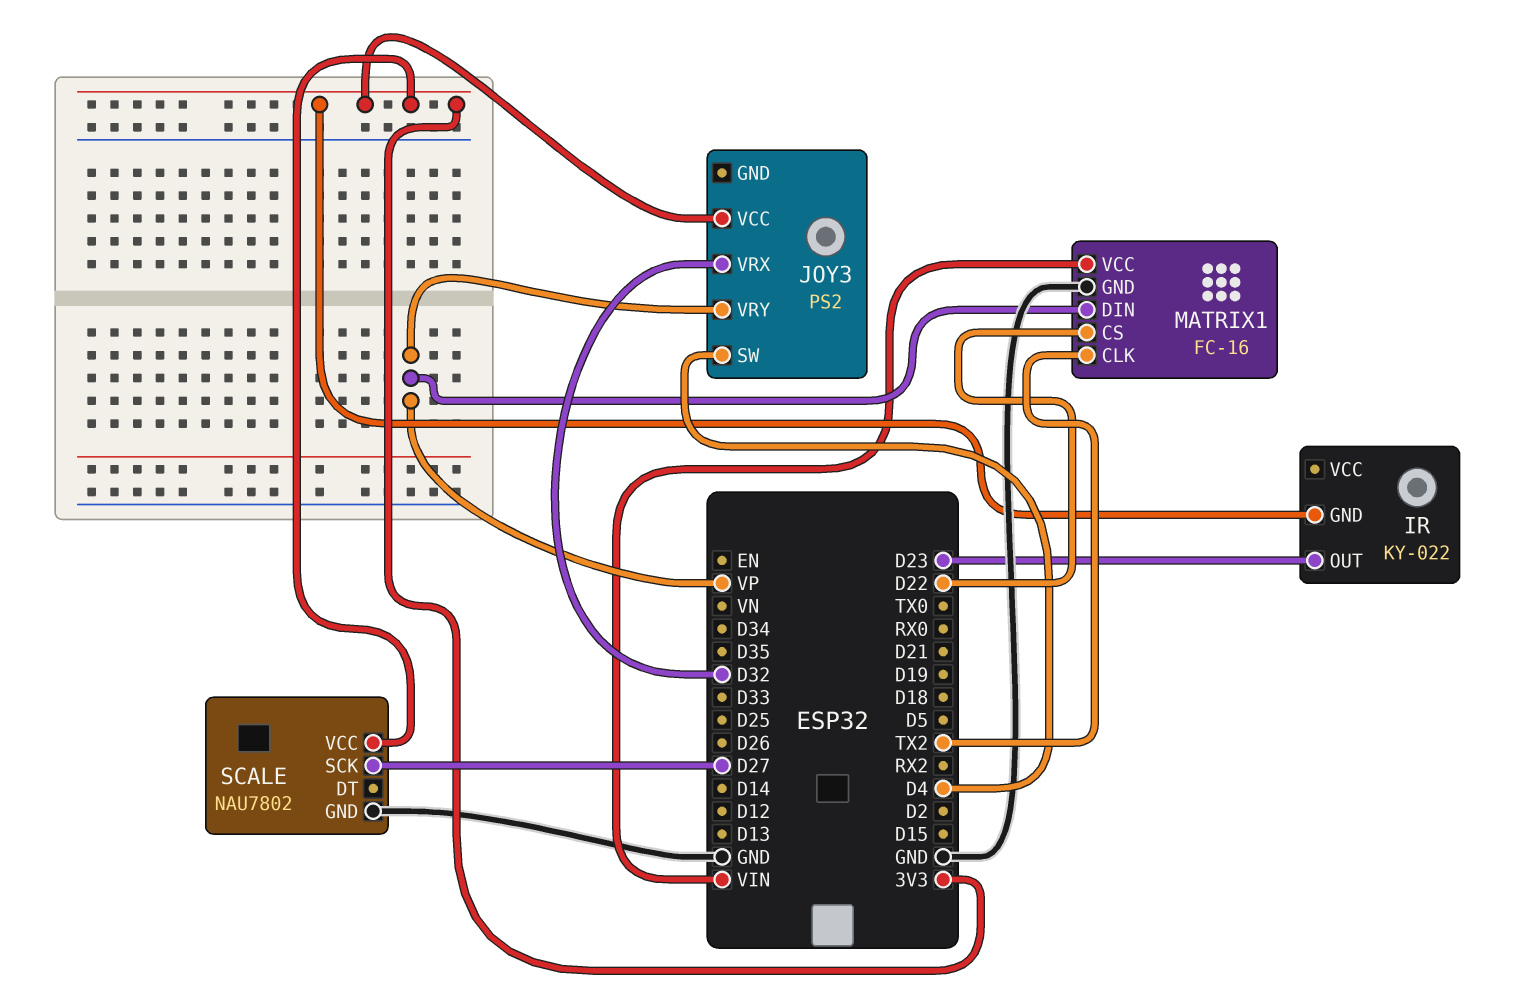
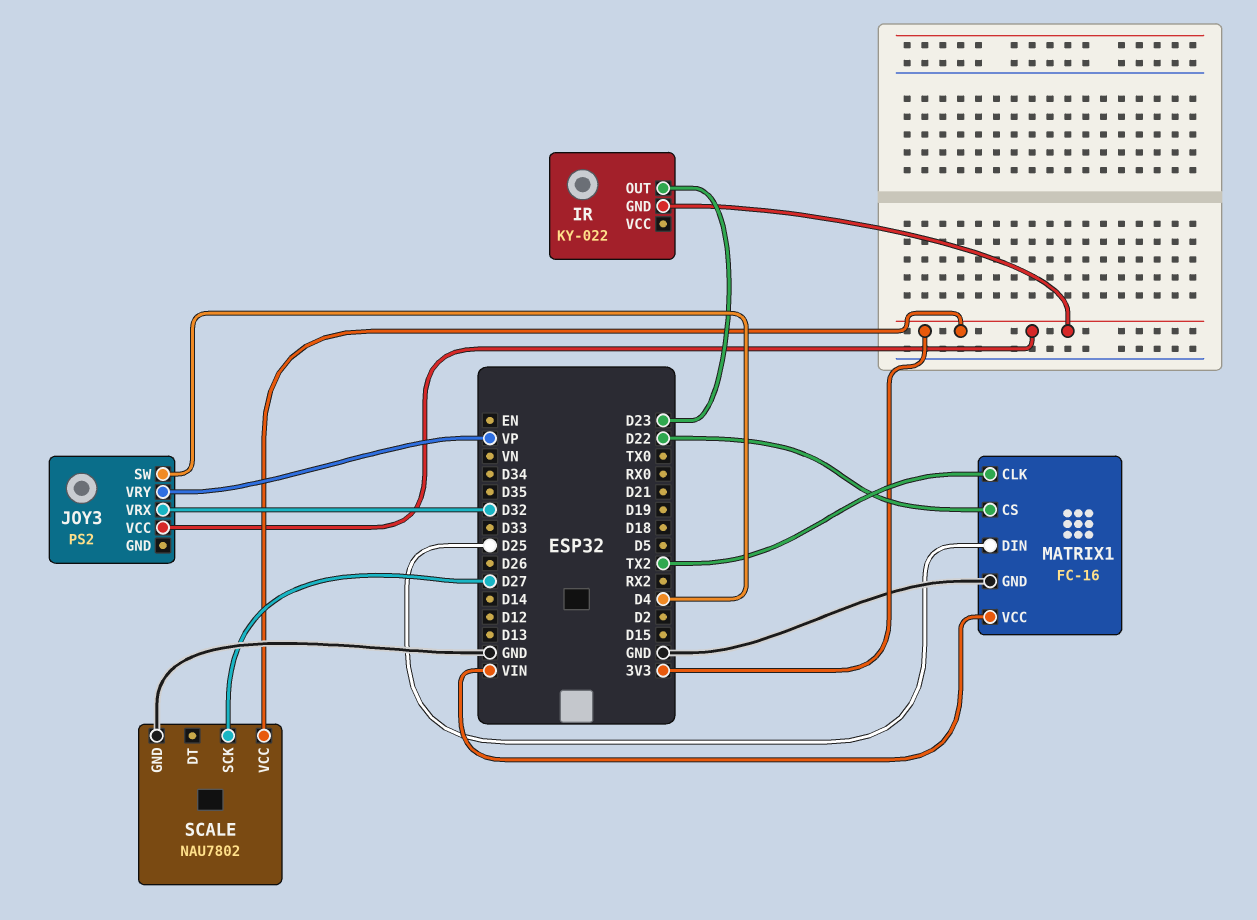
MATRIX1 pin DIN: VP -> D25

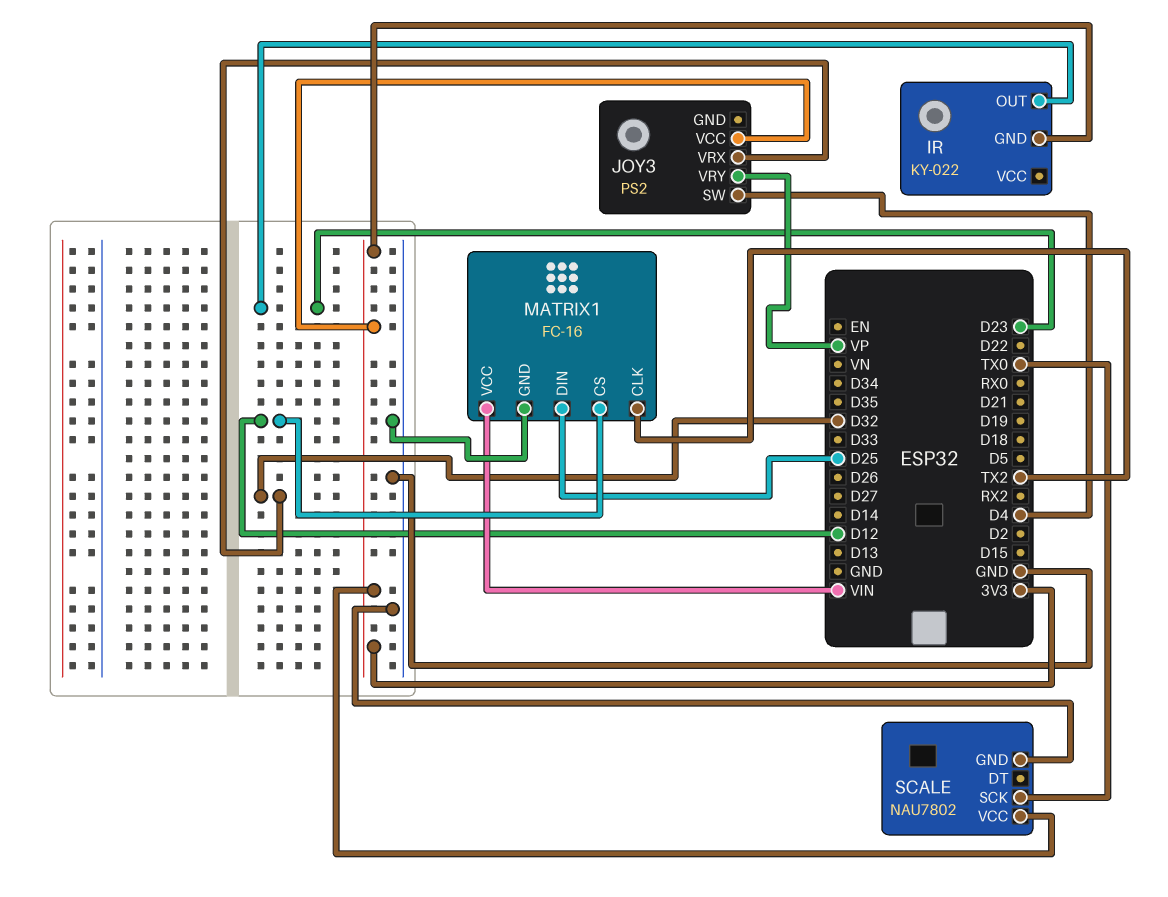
MATRIX1 pin CS: D22 -> D12
SCALE pin SCK: D27 -> TX0

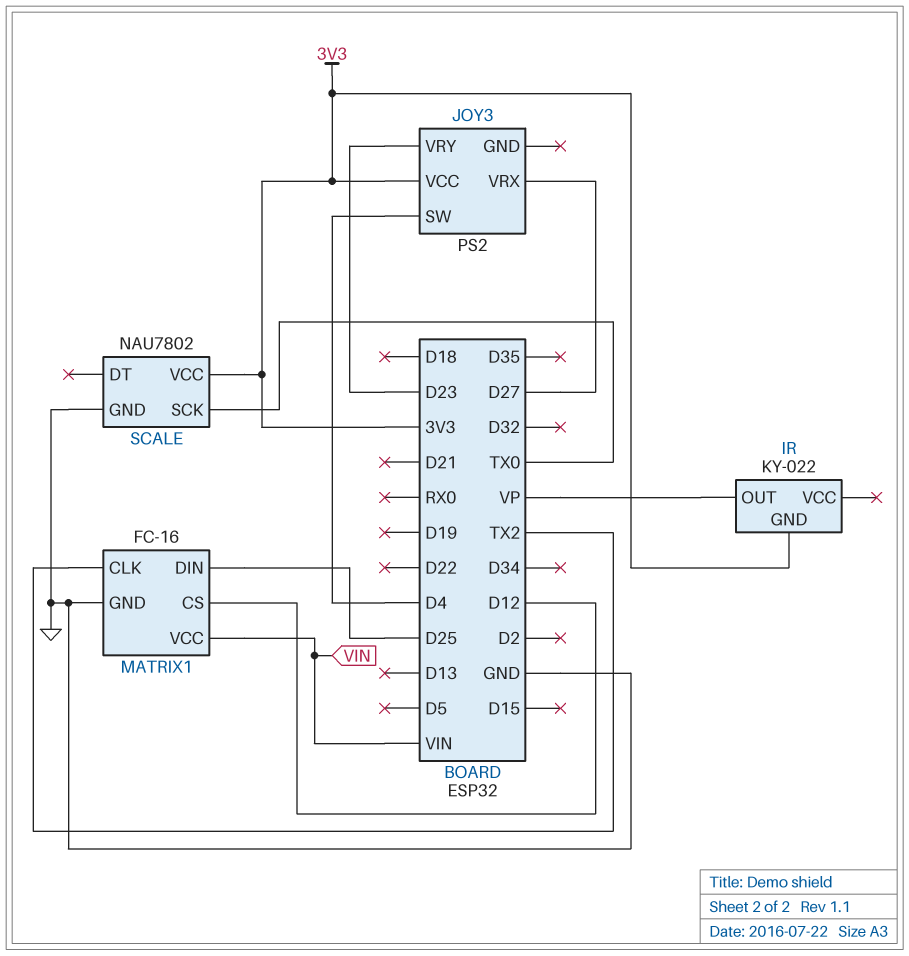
IR pin OUT: D23 -> VP
JOY3 pin VRX: D32 -> D27
JOY3 pin VRY: VP -> D23

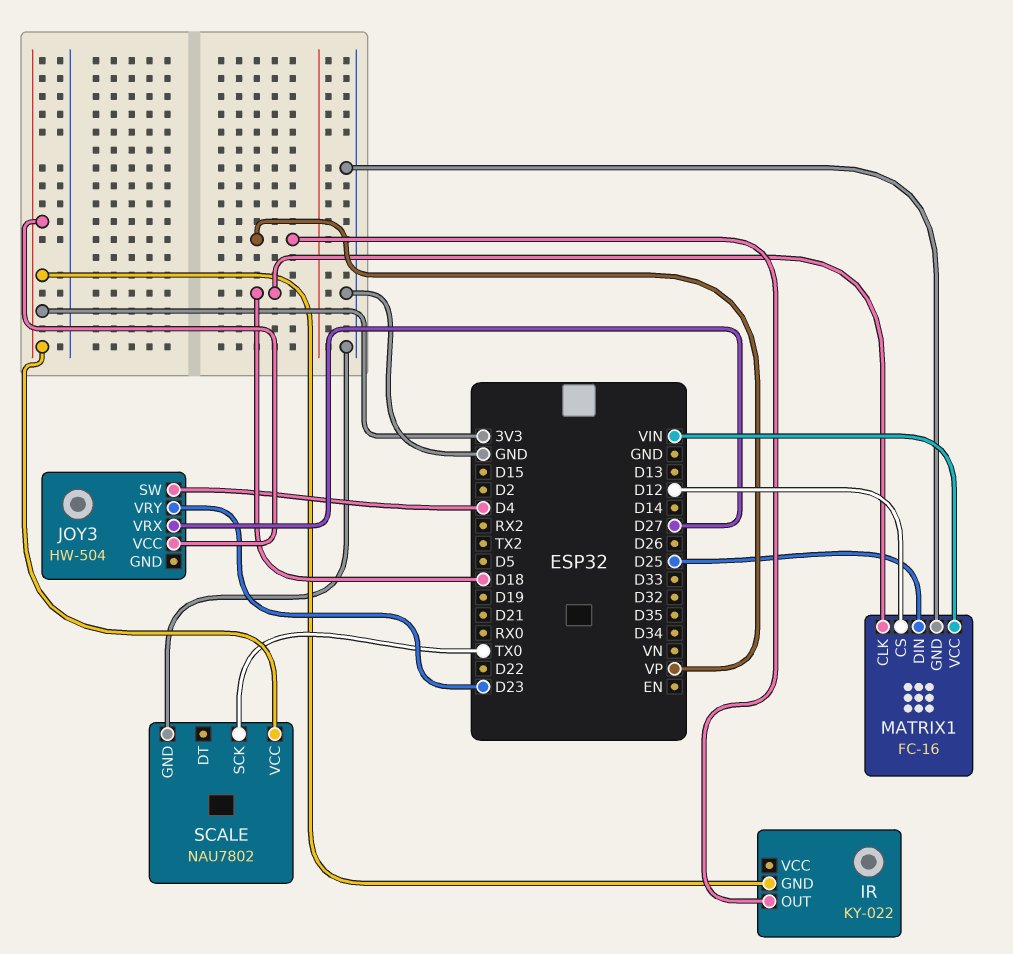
JOY3: PS2 -> HW-504
MATRIX1 pin CLK: TX2 -> D18

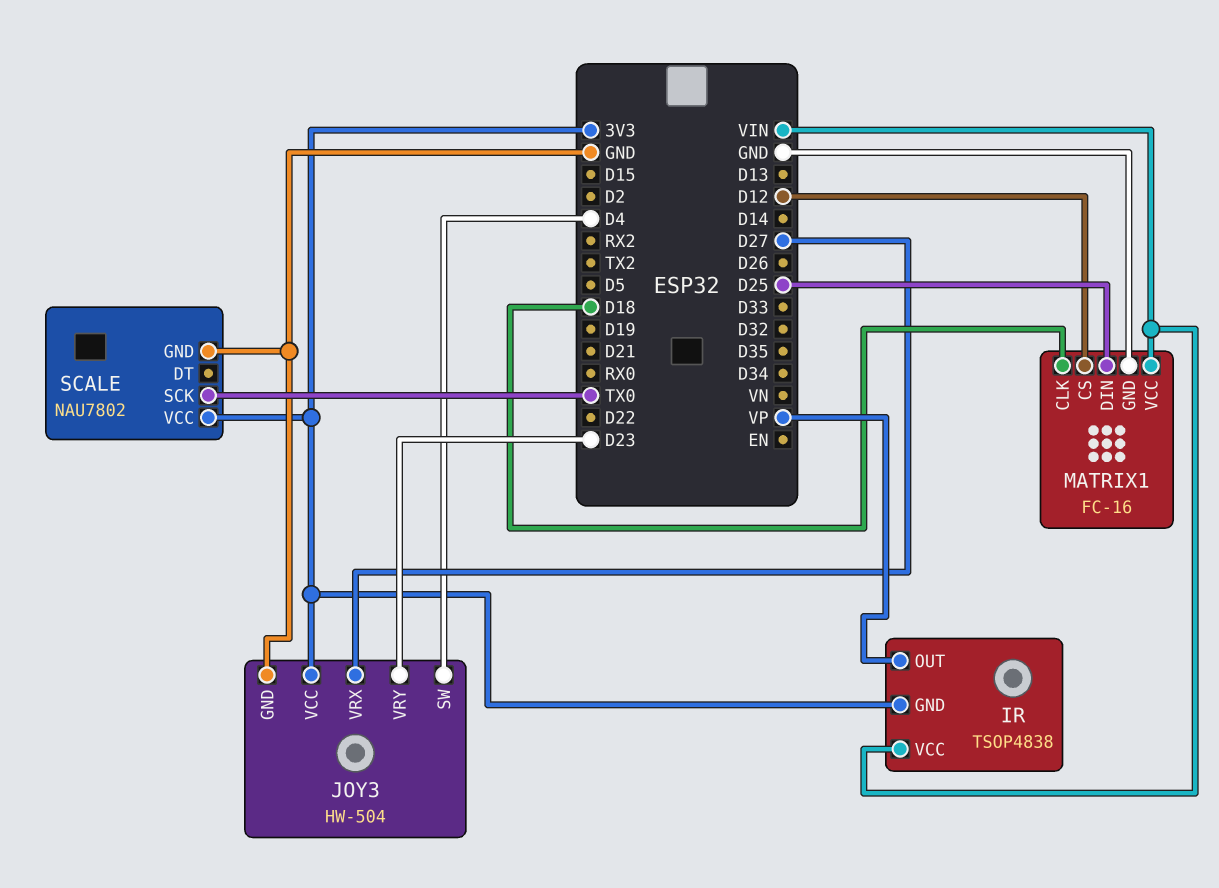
IR: KY-022 -> TSOP4838
IR pin VCC: none -> VIN
JOY3 pin GND: none -> GND

